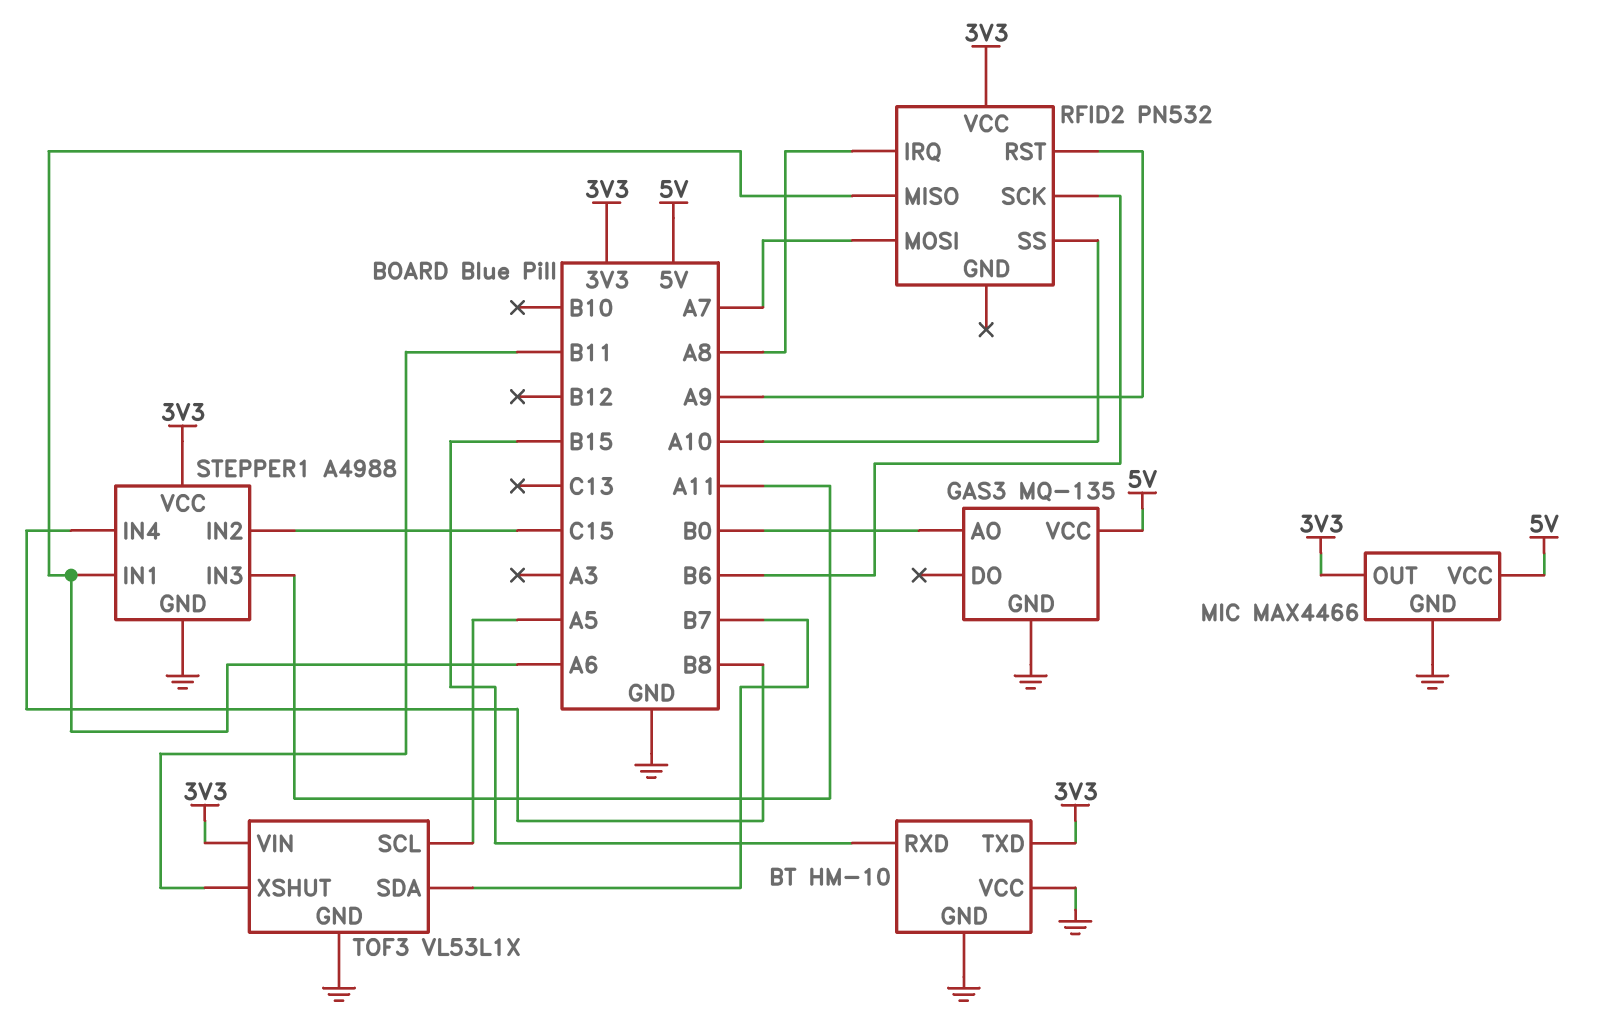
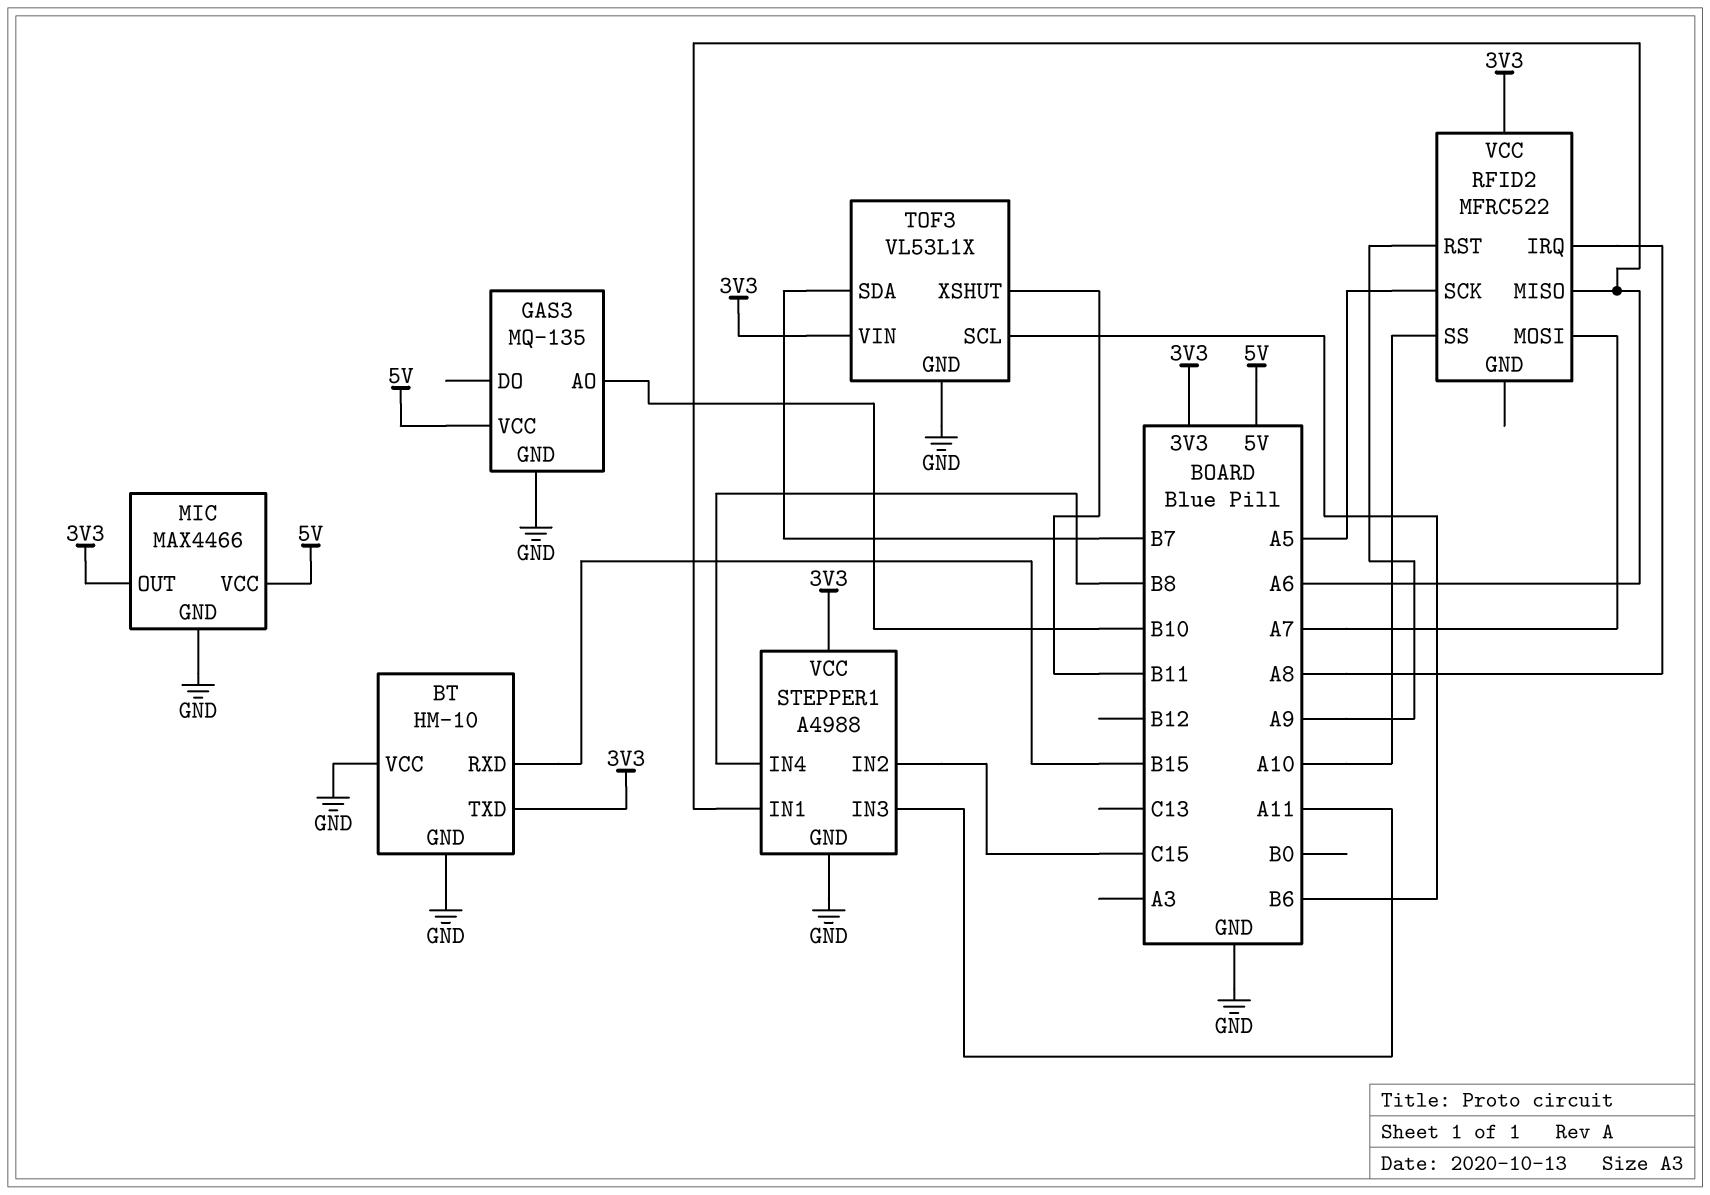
GAS3 pin AO: B0 -> B10
RFID2: PN532 -> MFRC522
RFID2 pin SCK: B6 -> A5
TOF3 pin SCL: A5 -> B6

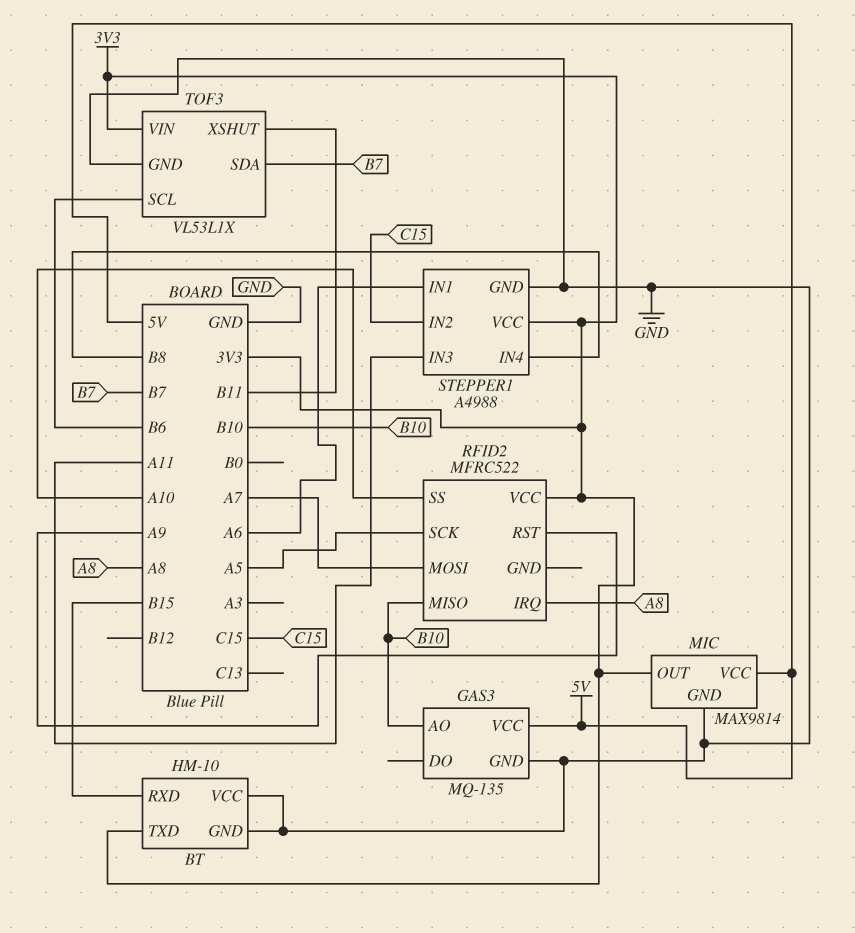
MIC: MAX4466 -> MAX9814
RFID2 pin MISO: A6 -> B10

